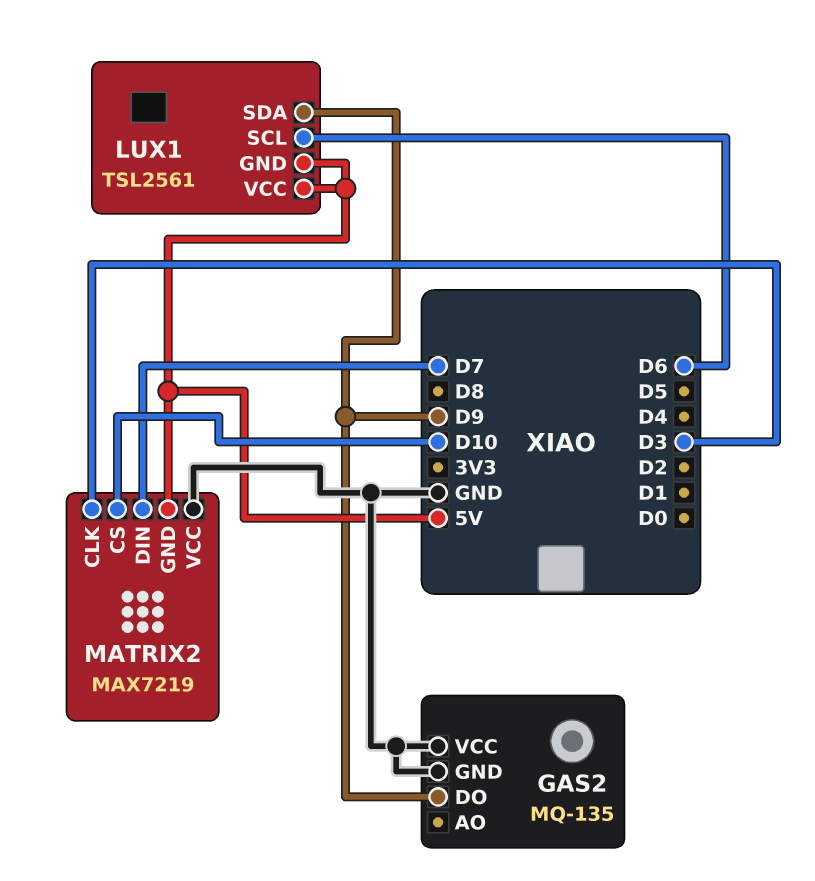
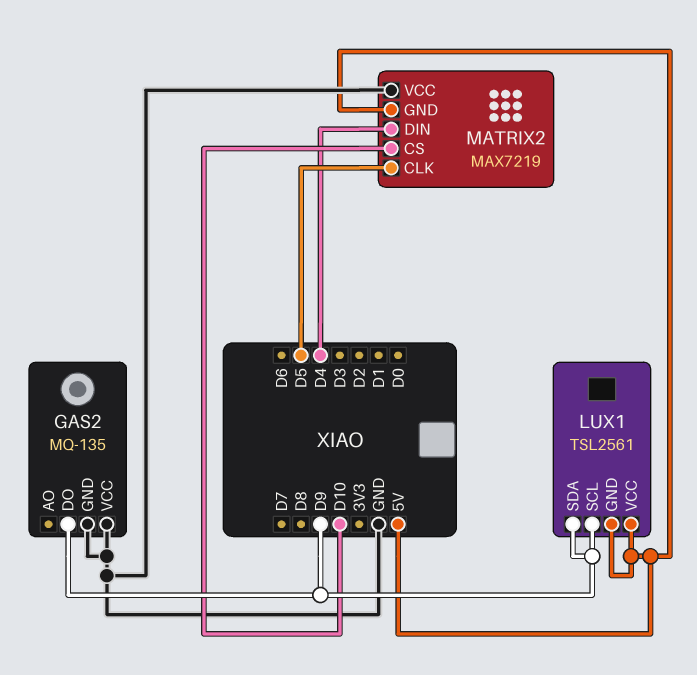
LUX1 pin SCL: D6 -> D9
MATRIX2 pin CLK: D3 -> D5
MATRIX2 pin DIN: D7 -> D4

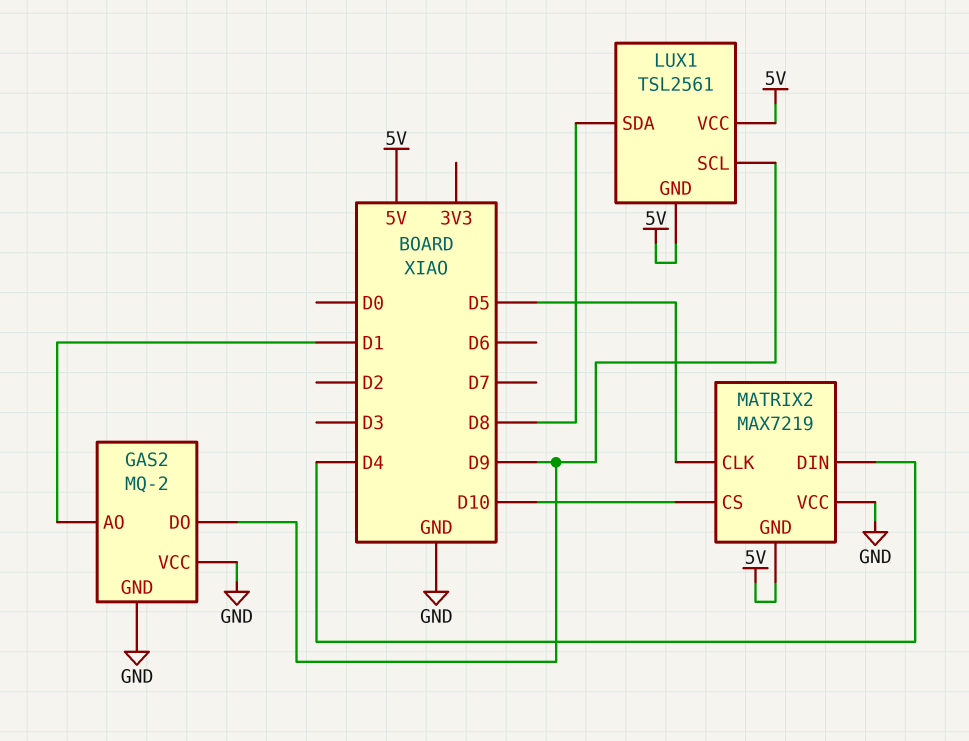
GAS2: MQ-135 -> MQ-2
GAS2 pin AO: none -> D1
LUX1 pin SDA: D9 -> D8

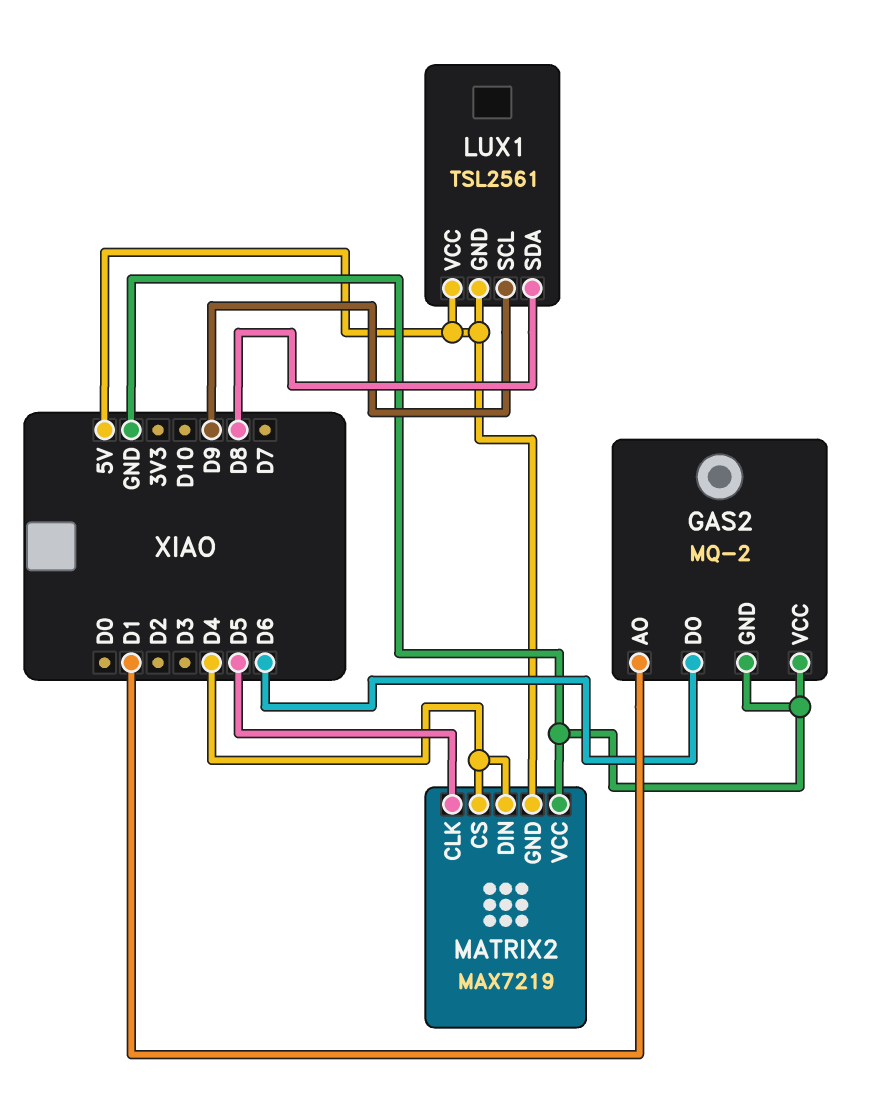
GAS2 pin DO: D9 -> D6
MATRIX2 pin CS: D10 -> D4

